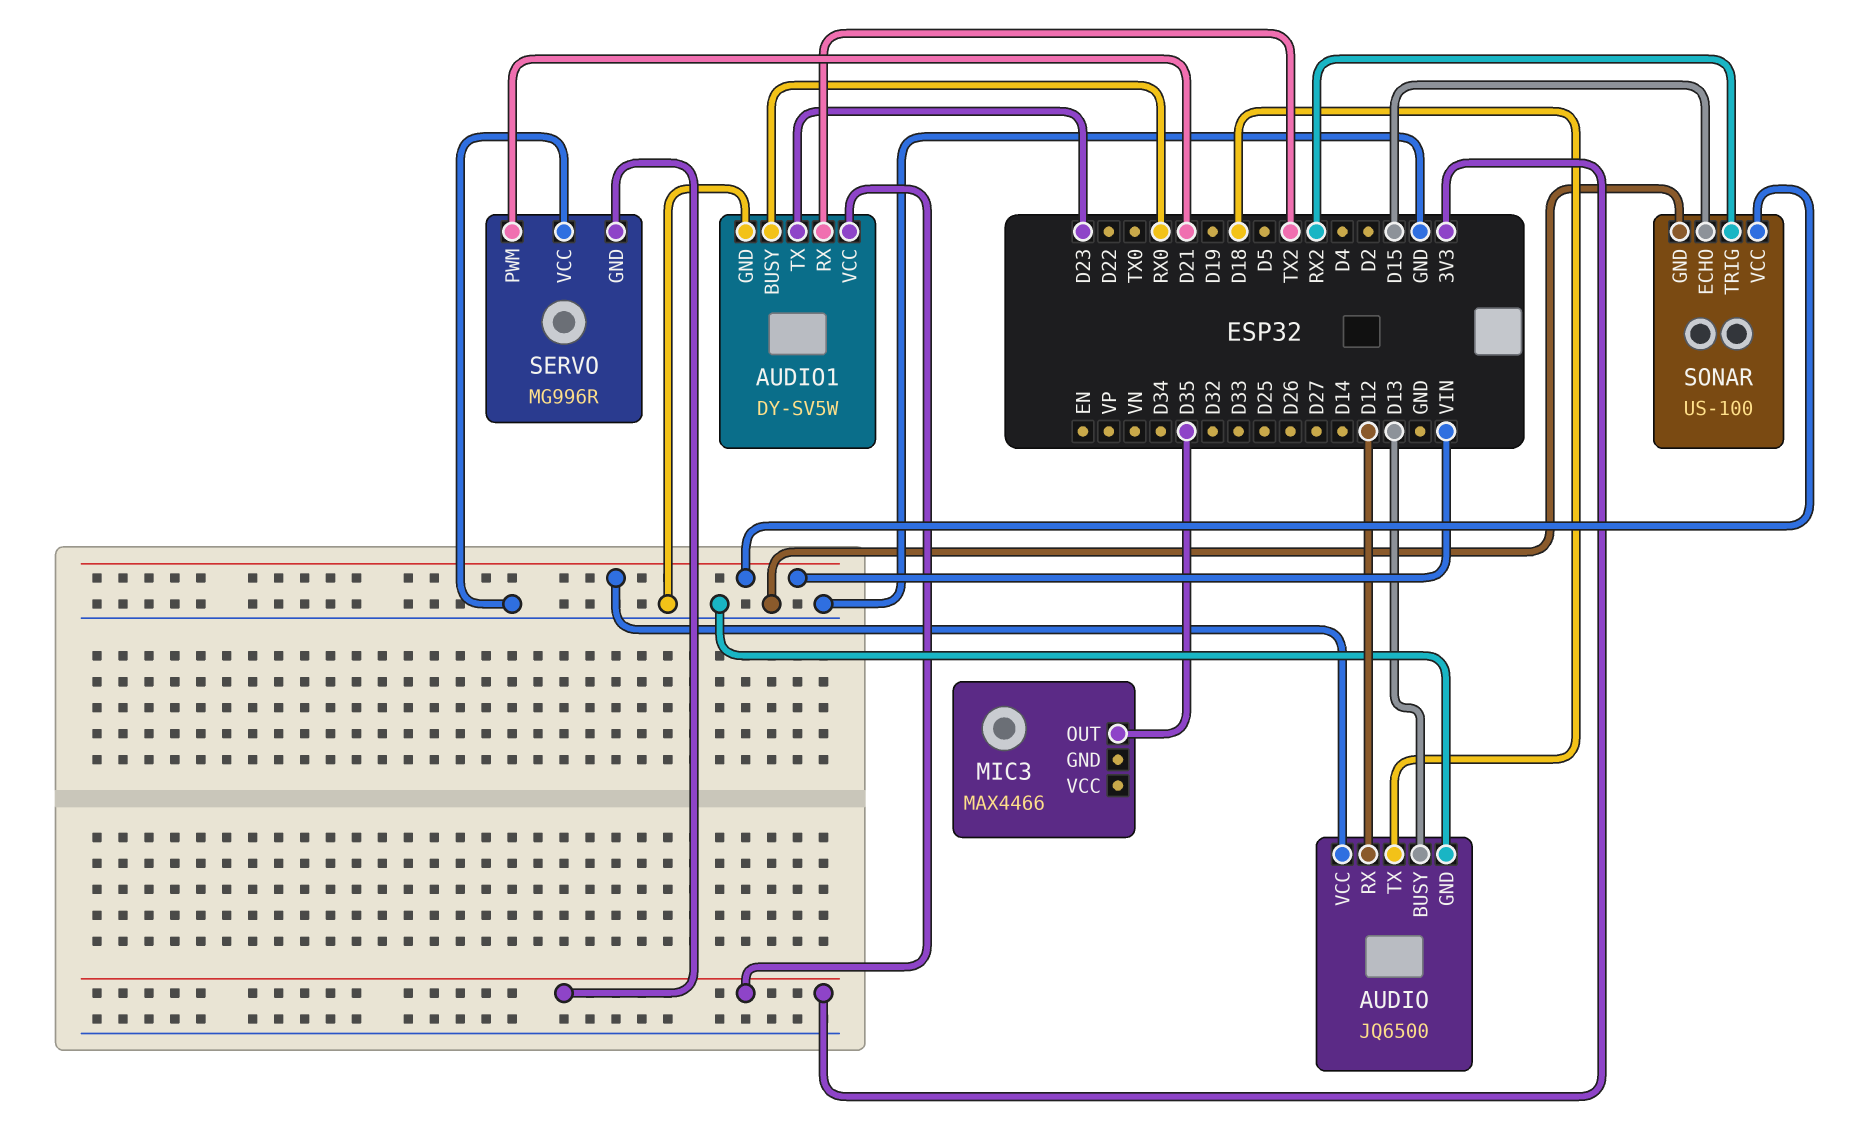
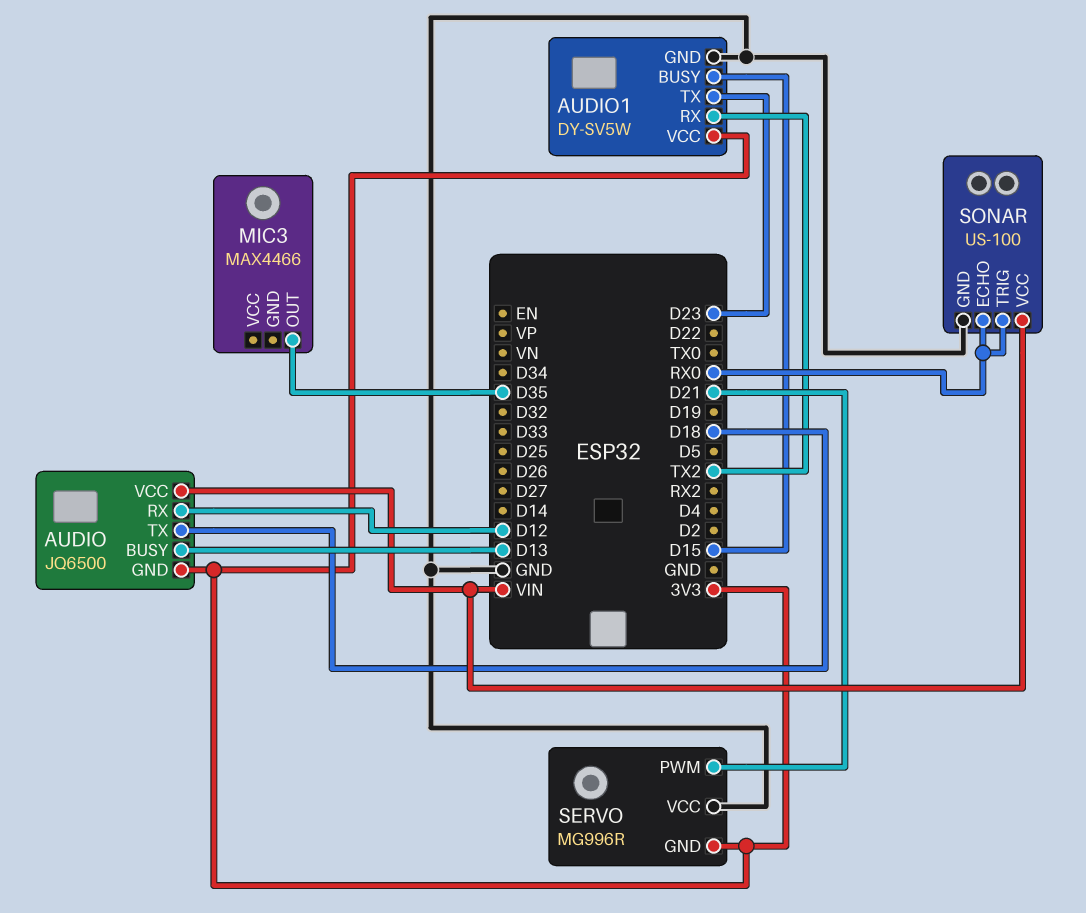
AUDIO pin GND: GND -> 3V3
AUDIO1 pin BUSY: RX0 -> D15
SONAR pin ECHO: D15 -> RX0
SONAR pin TRIG: RX2 -> RX0

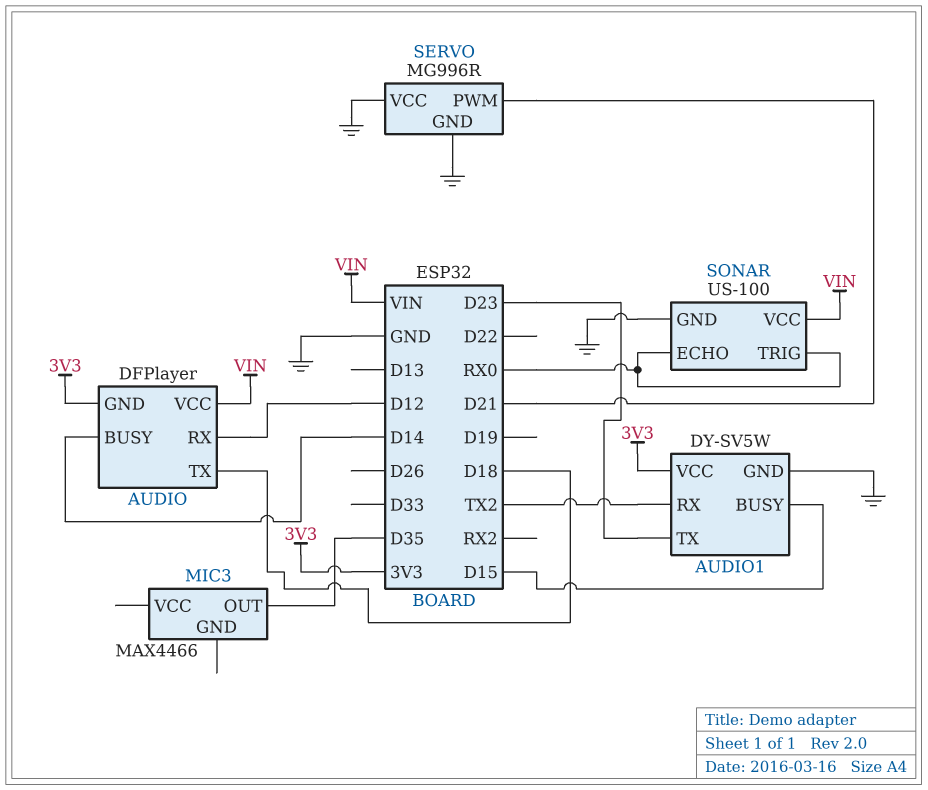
AUDIO: JQ6500 -> DFPlayer
AUDIO pin BUSY: D13 -> D14
SERVO pin GND: 3V3 -> GND

